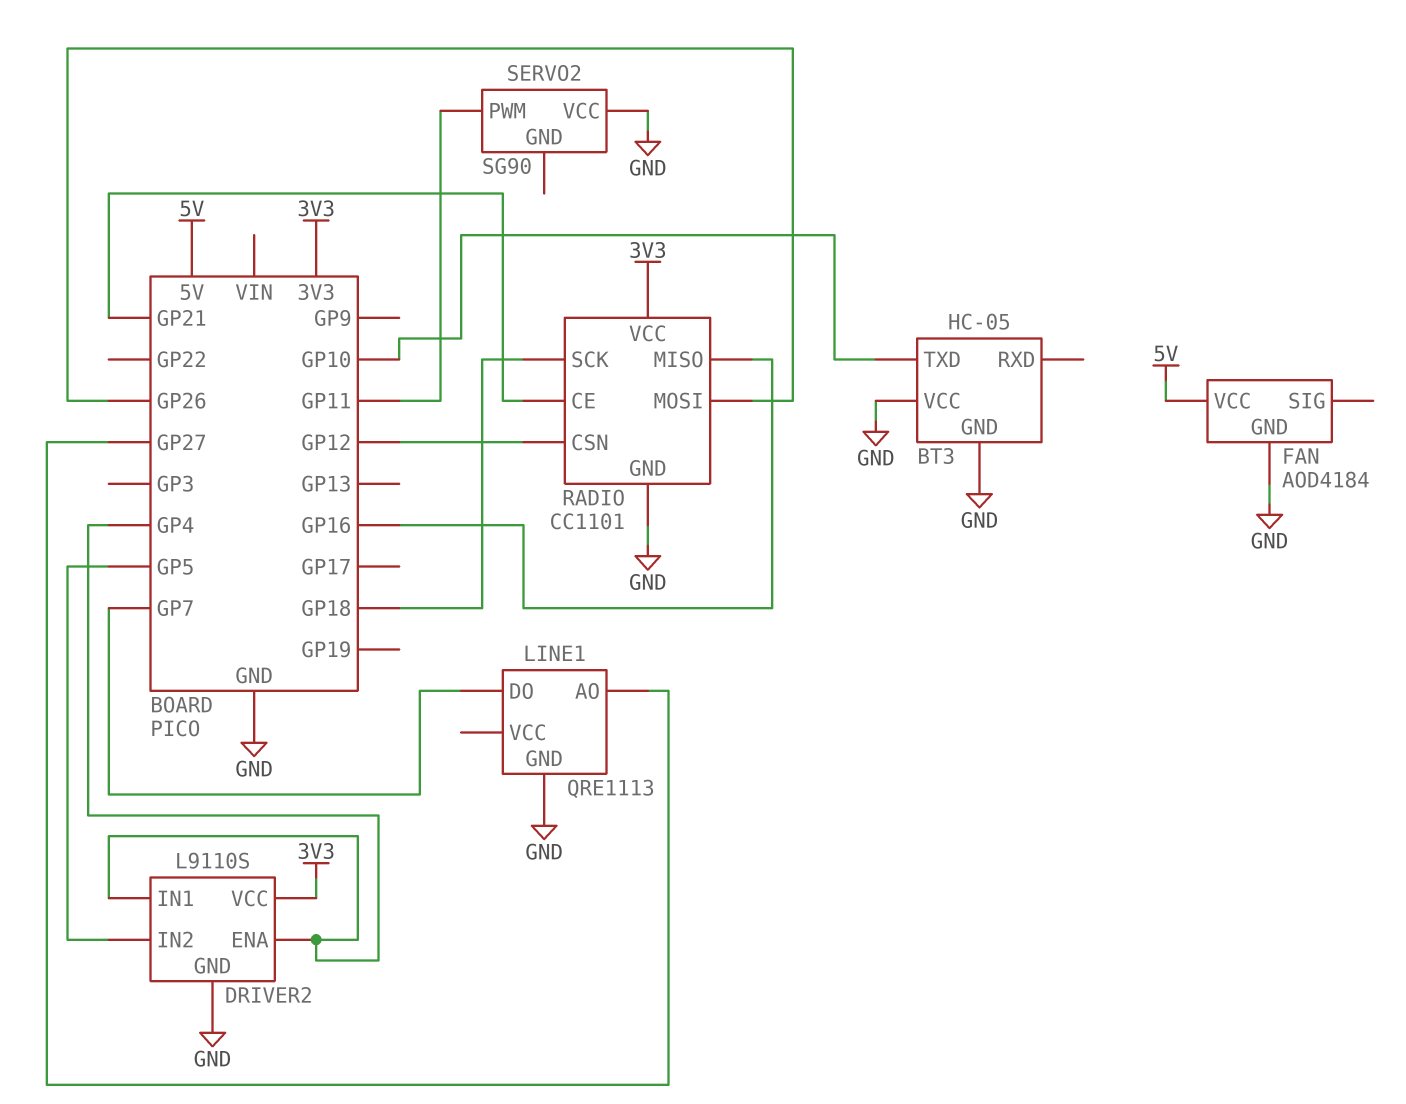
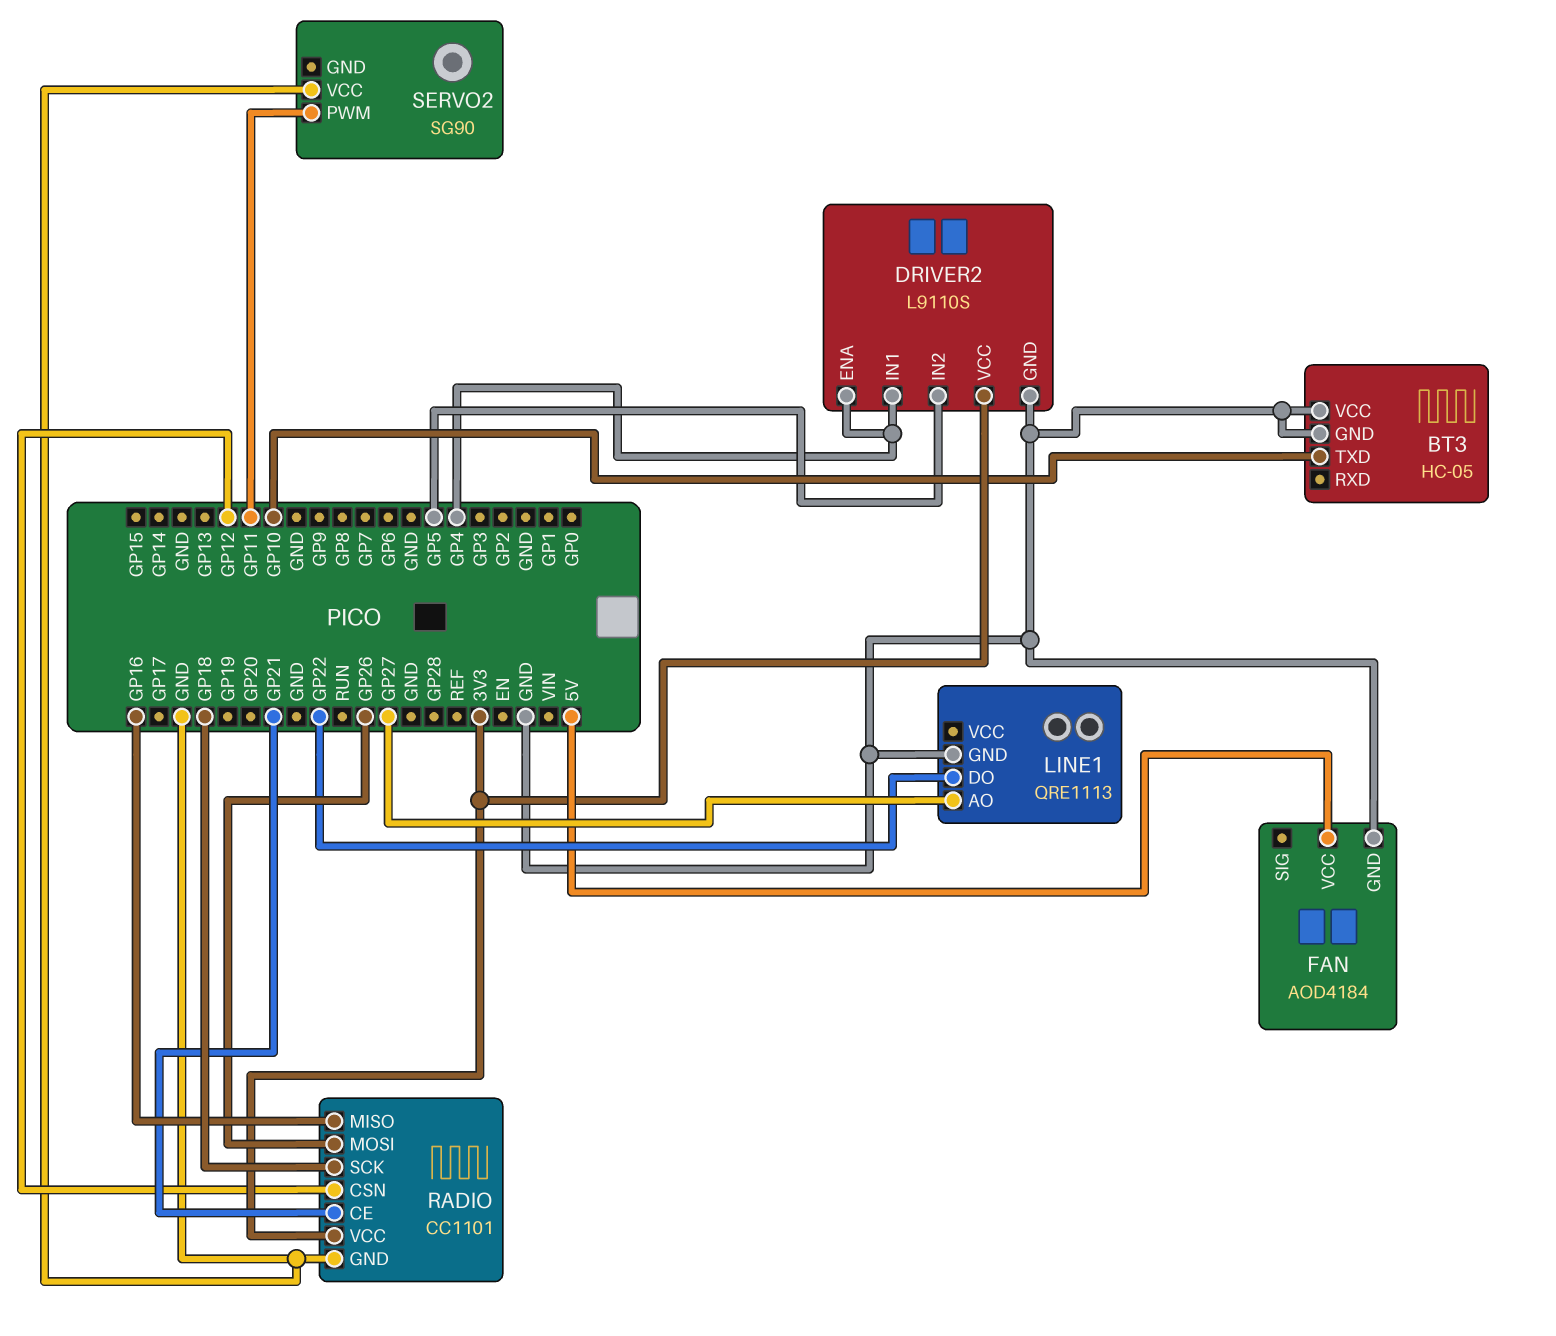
LINE1 pin DO: GP7 -> GP22

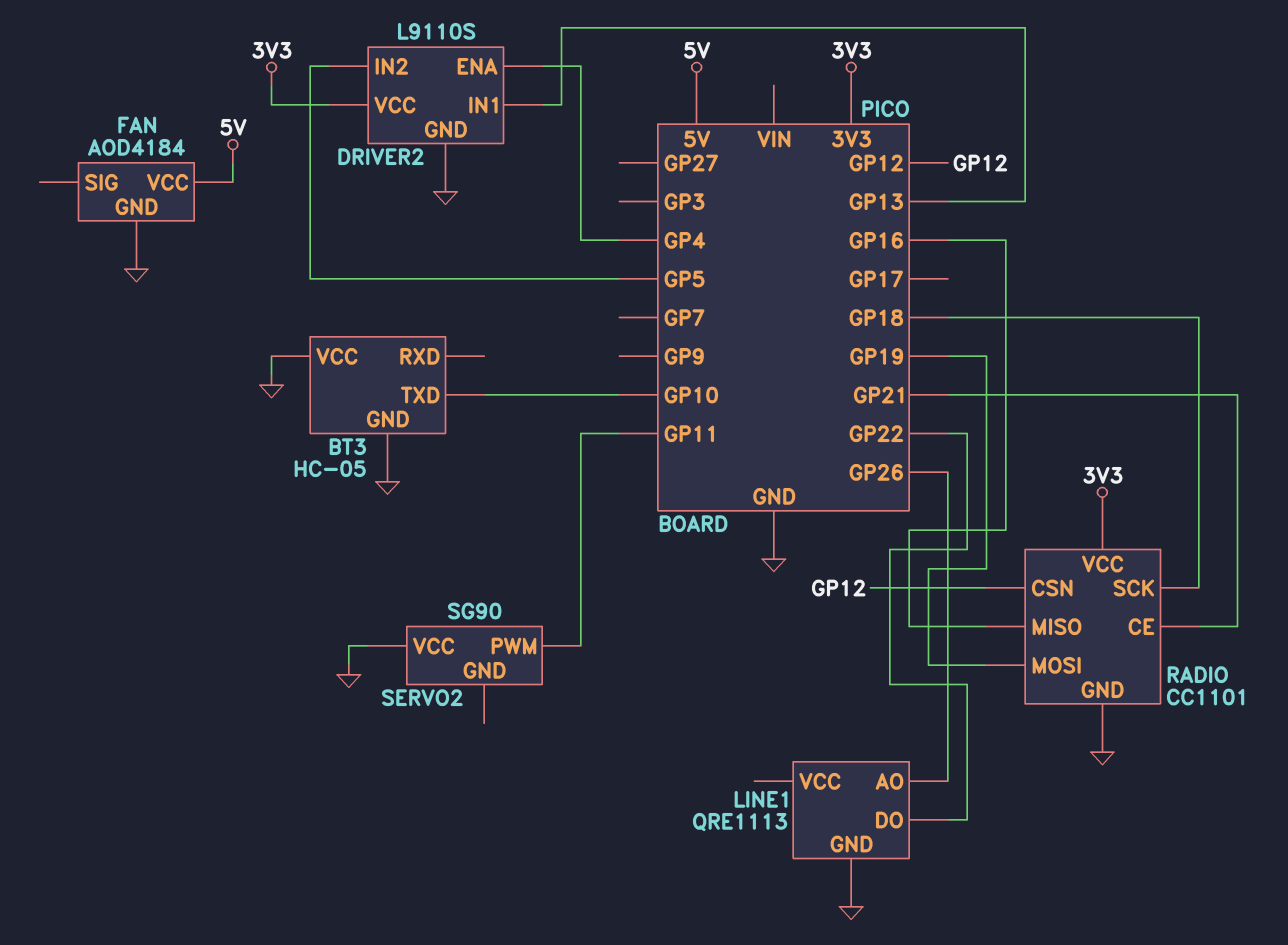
DRIVER2 pin IN1: GP4 -> GP13
LINE1 pin AO: GP27 -> GP26
RADIO pin MOSI: GP26 -> GP19

